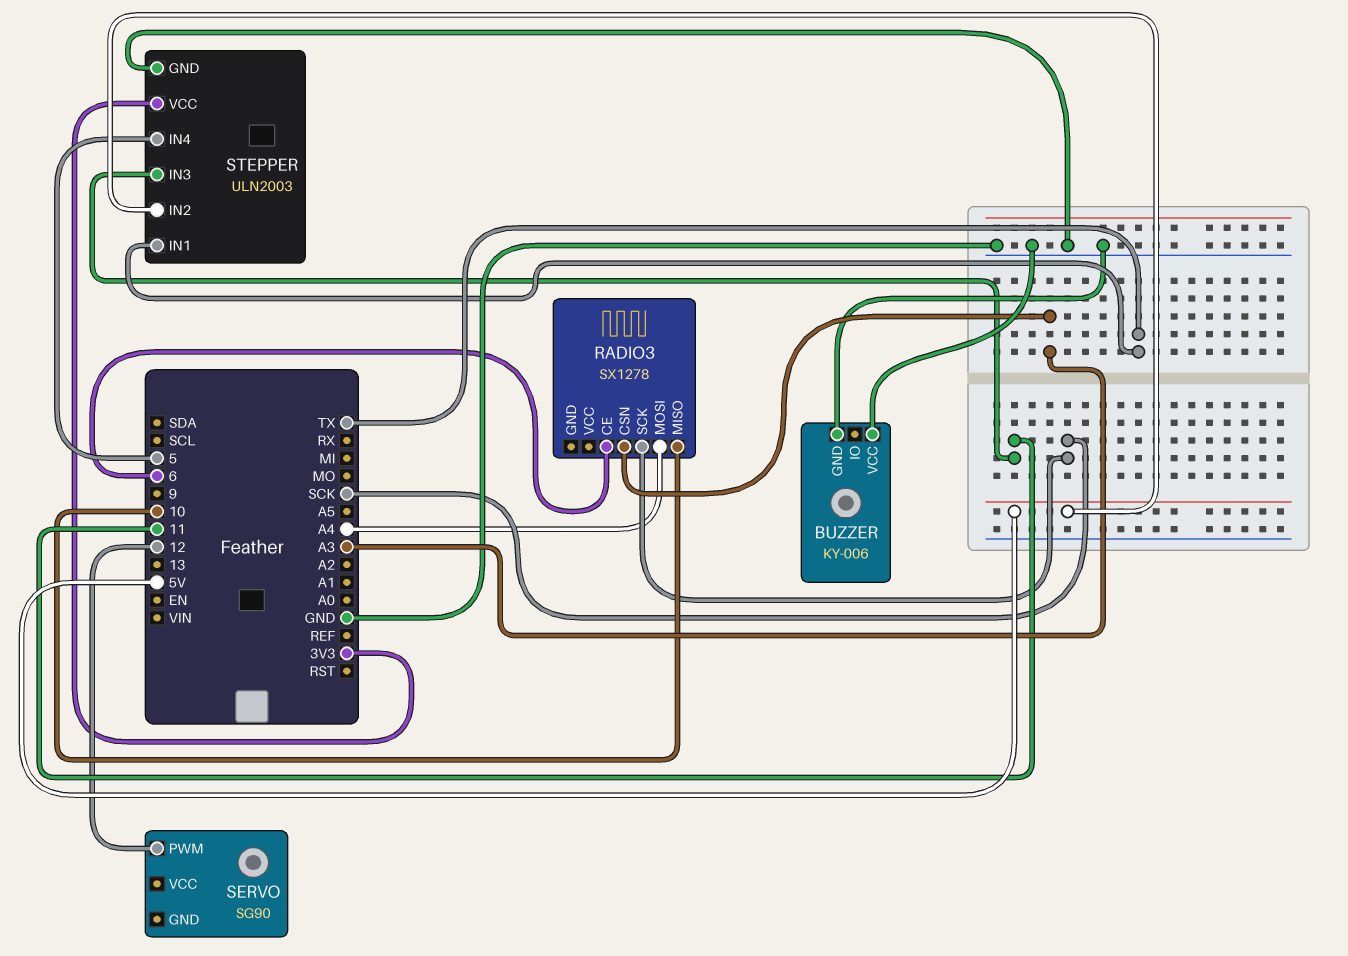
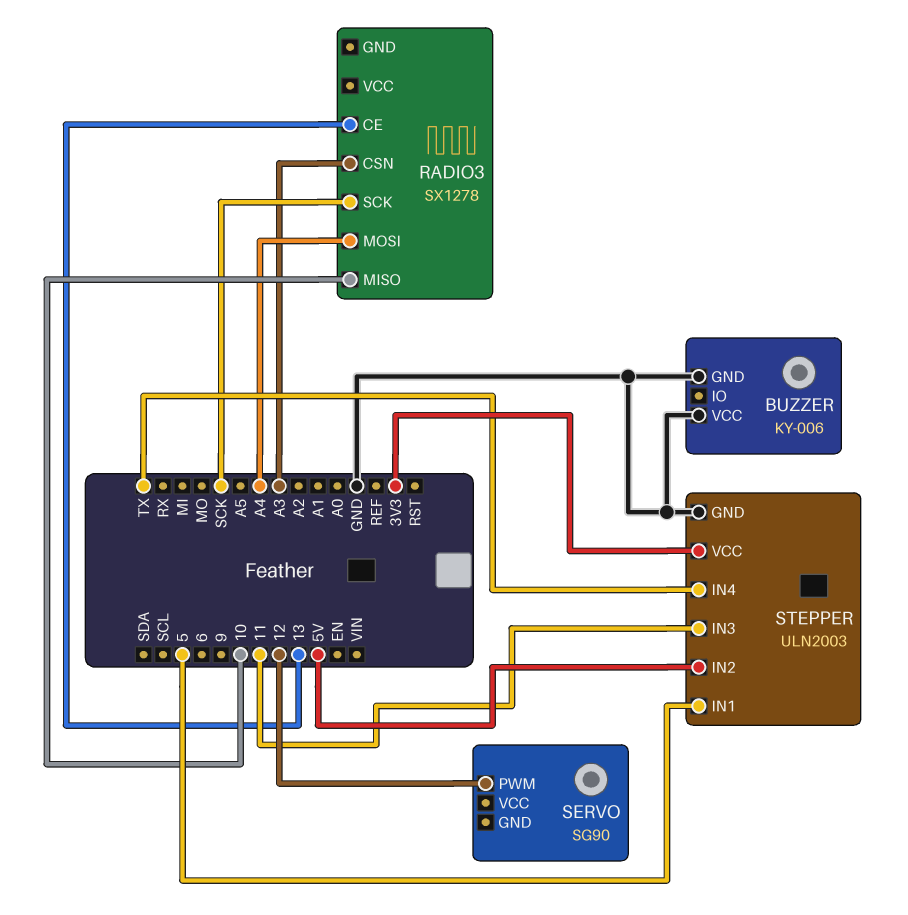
RADIO3 pin CE: 6 -> 13
STEPPER pin IN1: TX -> 5
STEPPER pin IN4: 5 -> TX

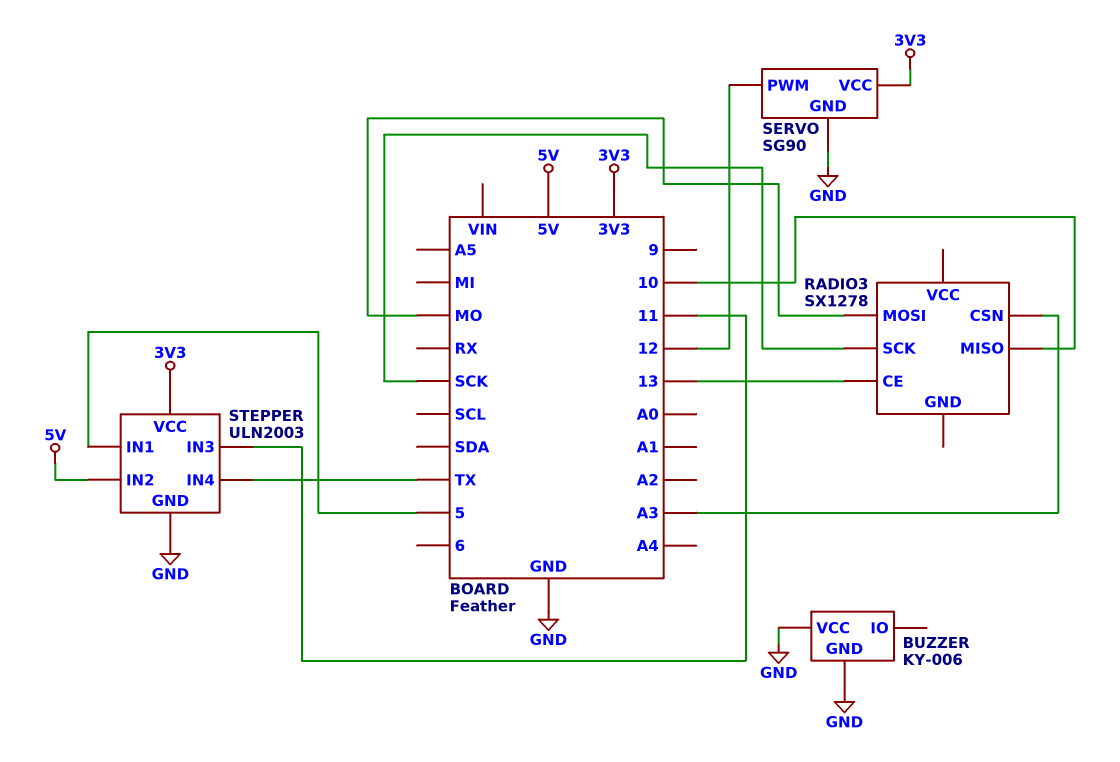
RADIO3 pin MOSI: A4 -> MO
SERVO pin GND: none -> GND
SERVO pin VCC: none -> 3V3

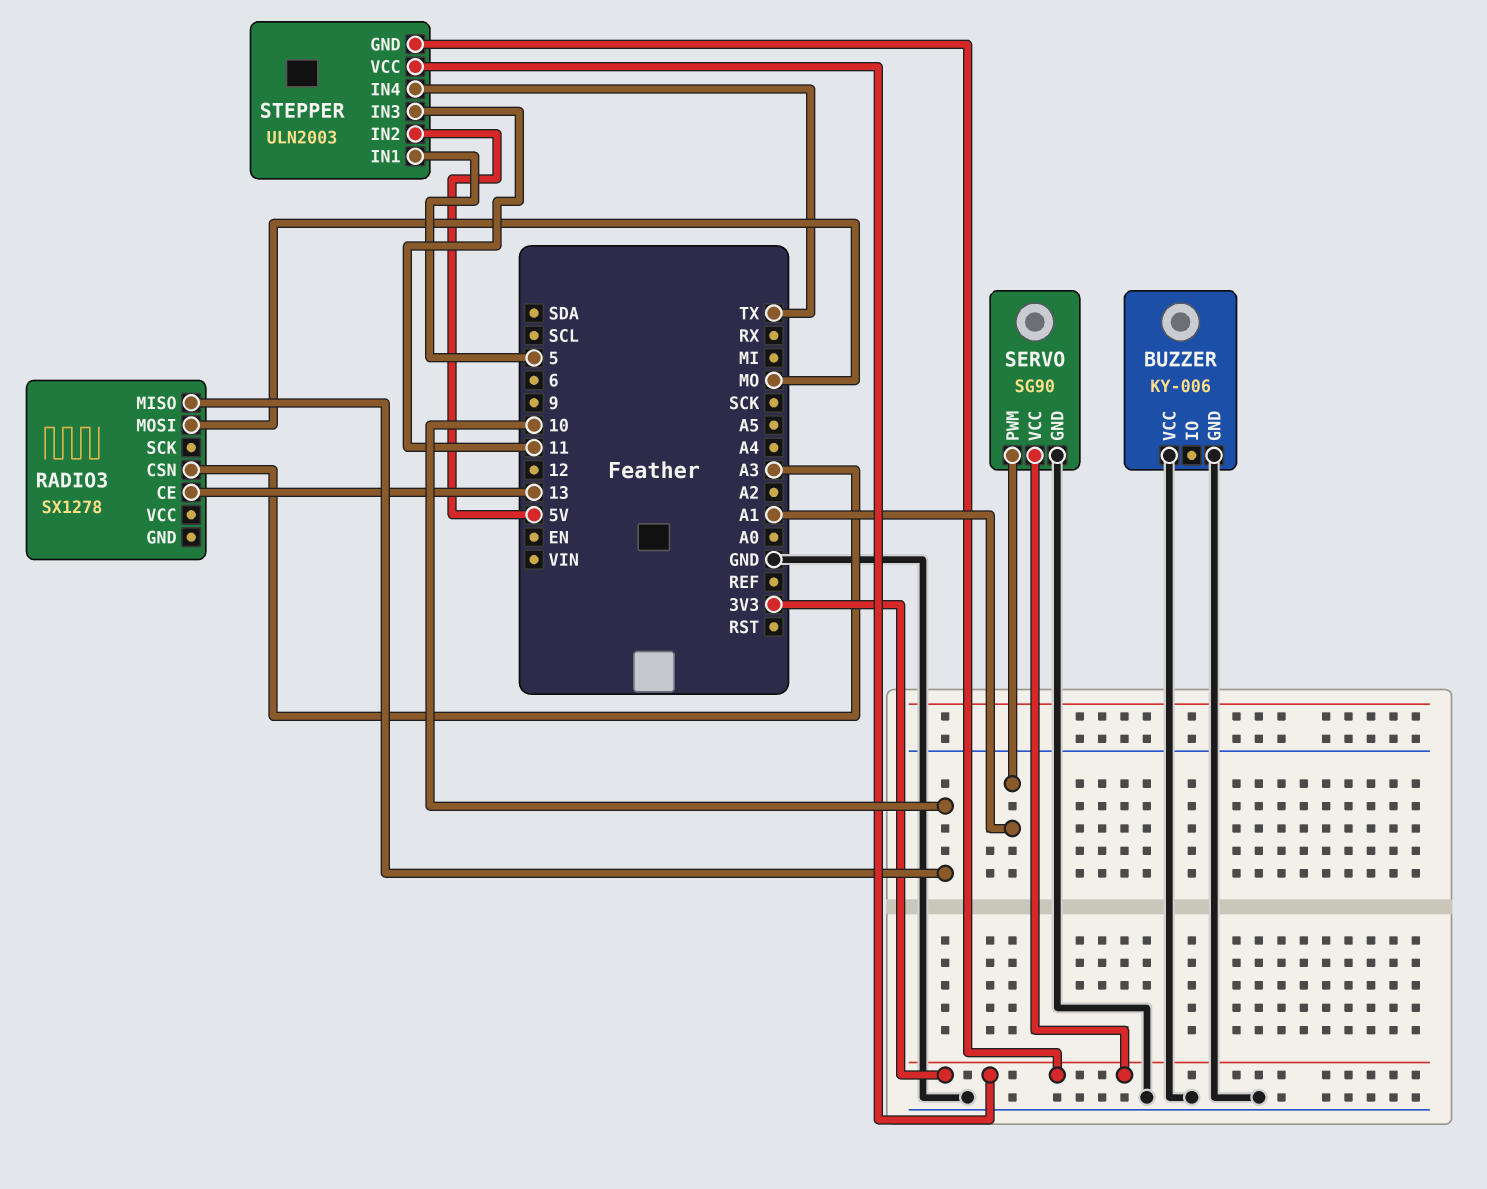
RADIO3 pin SCK: SCK -> none
SERVO pin PWM: 12 -> A1
STEPPER pin GND: GND -> 3V3

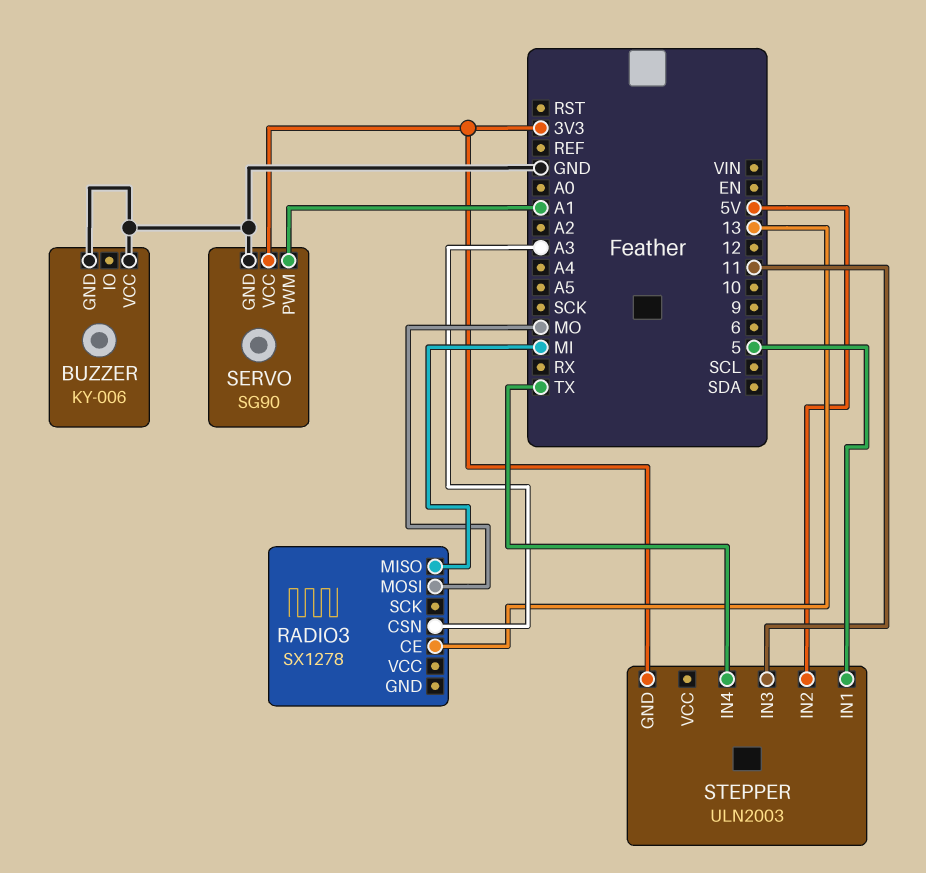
RADIO3 pin MISO: 10 -> MI
STEPPER pin VCC: 3V3 -> none

